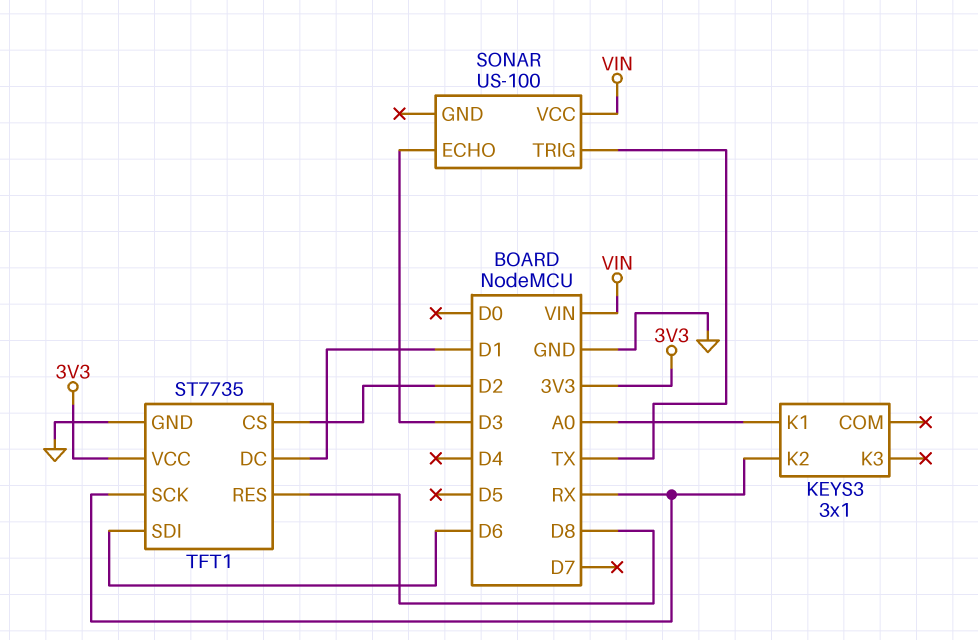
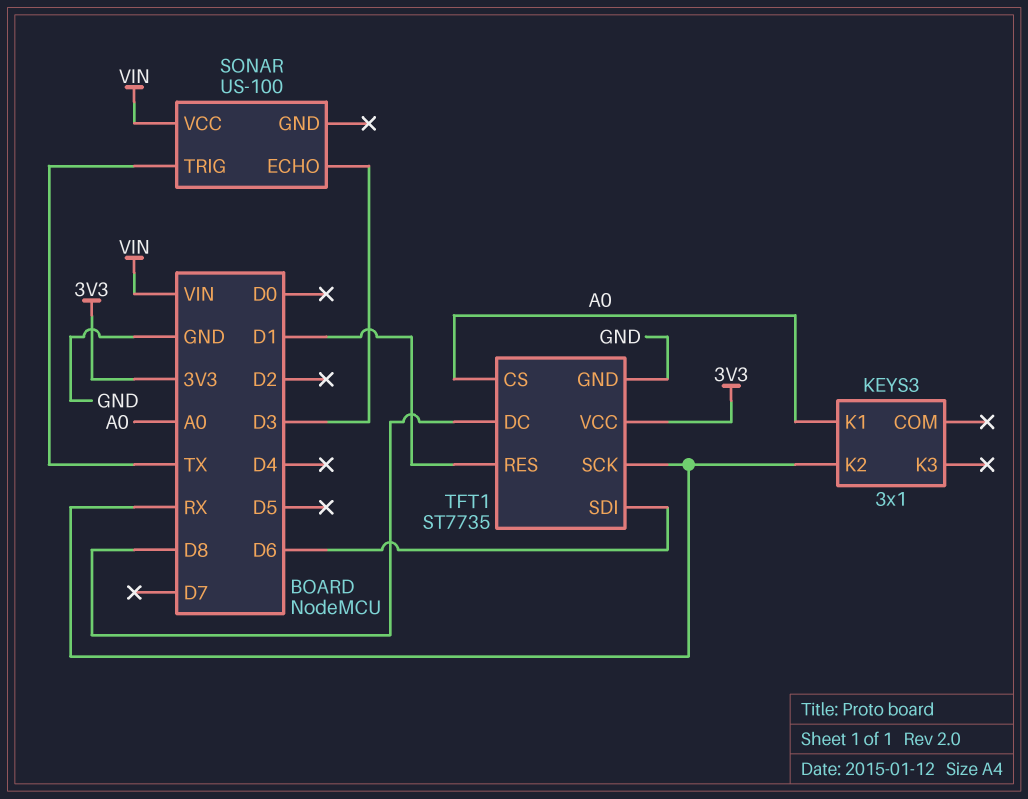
TFT1 pin CS: D2 -> A0
TFT1 pin DC: D1 -> D8
TFT1 pin RES: D8 -> D1

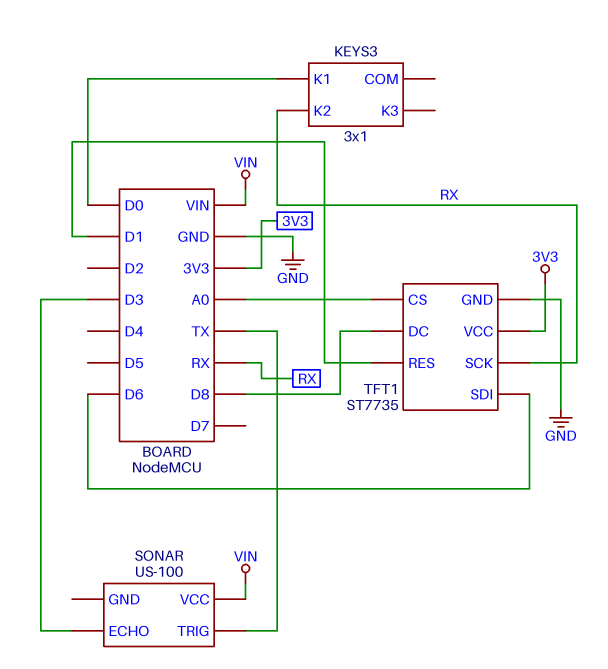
KEYS3 pin K1: A0 -> D0

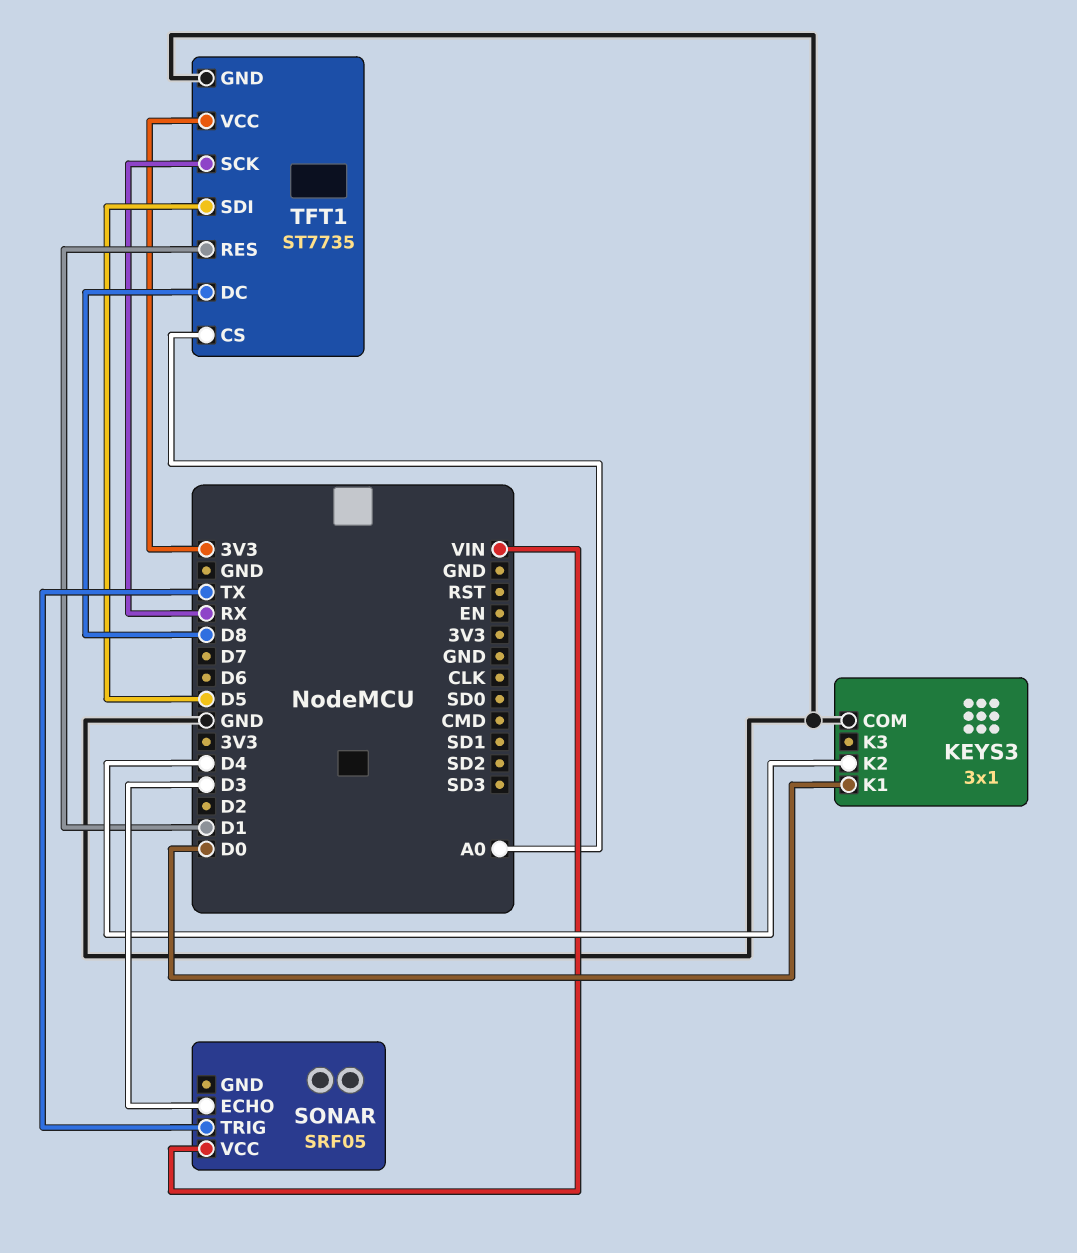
KEYS3 pin COM: none -> GND
KEYS3 pin K2: RX -> D4
SONAR: US-100 -> SRF05
TFT1 pin SDI: D6 -> D5

